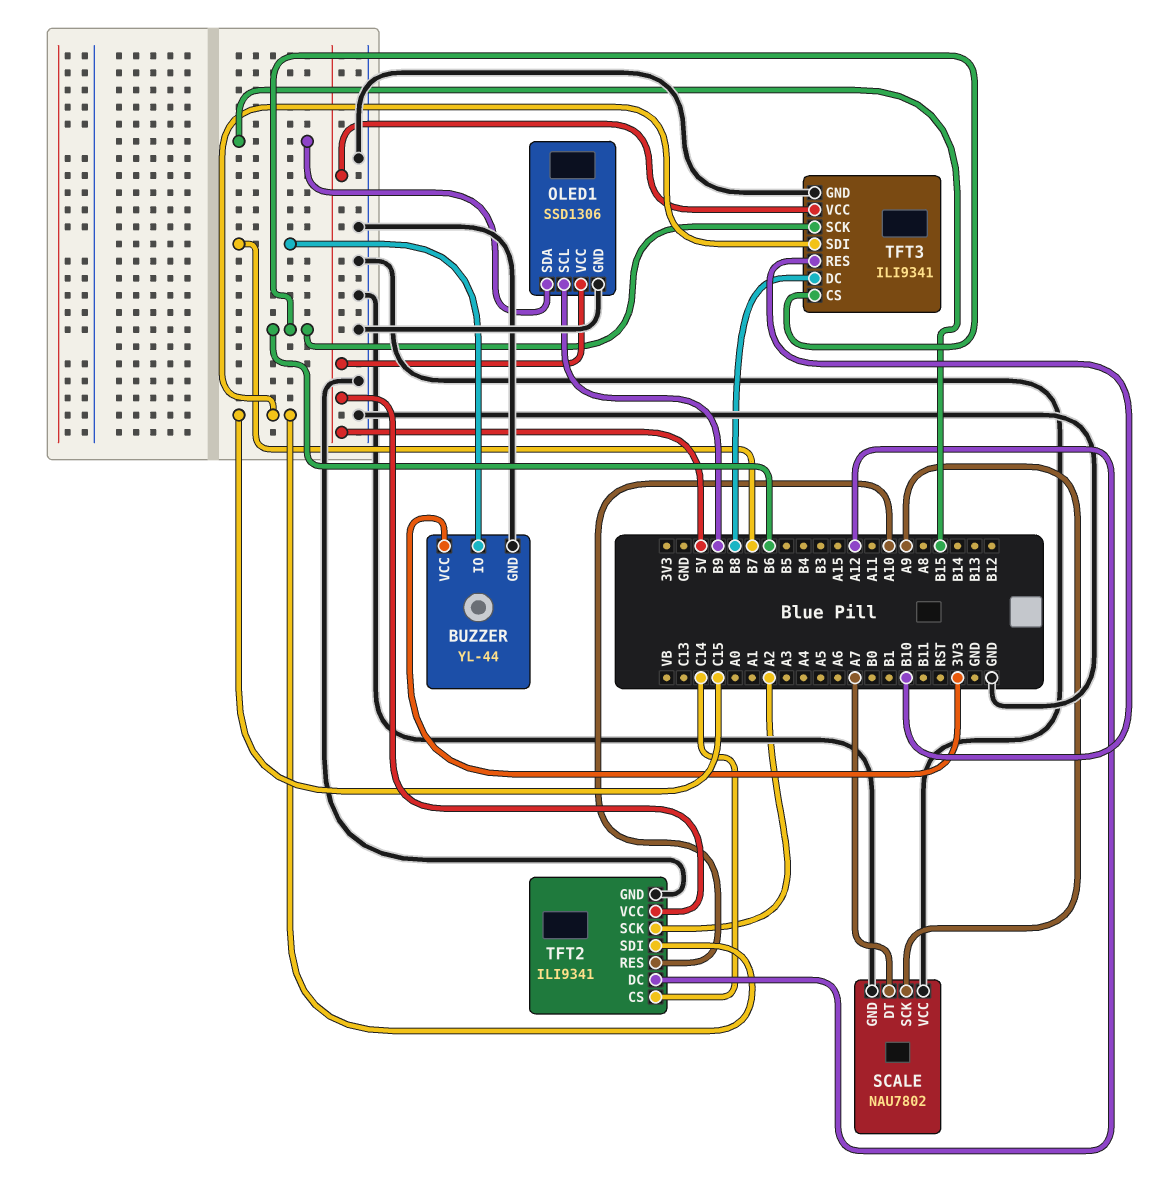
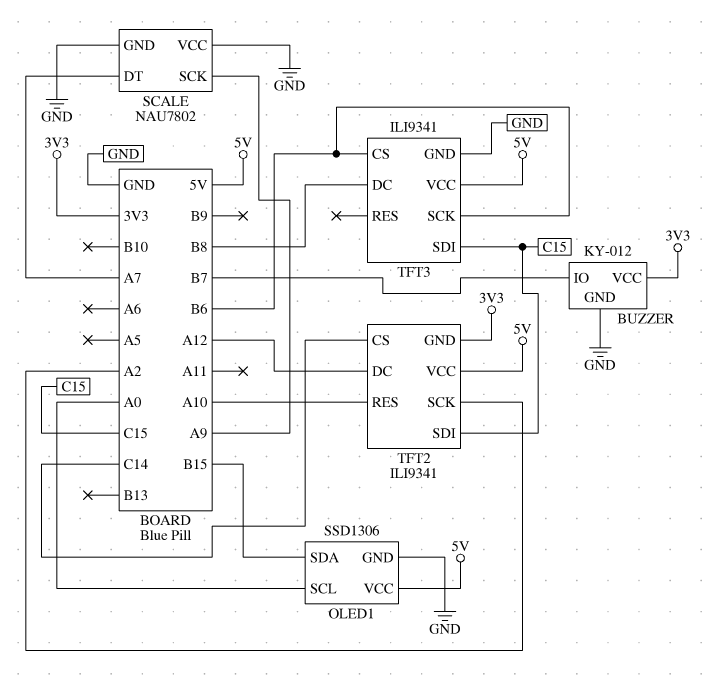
BUZZER: YL-44 -> KY-012
OLED1 pin SCL: B9 -> A0
TFT2 pin GND: GND -> 3V3
TFT3 pin RES: B10 -> none

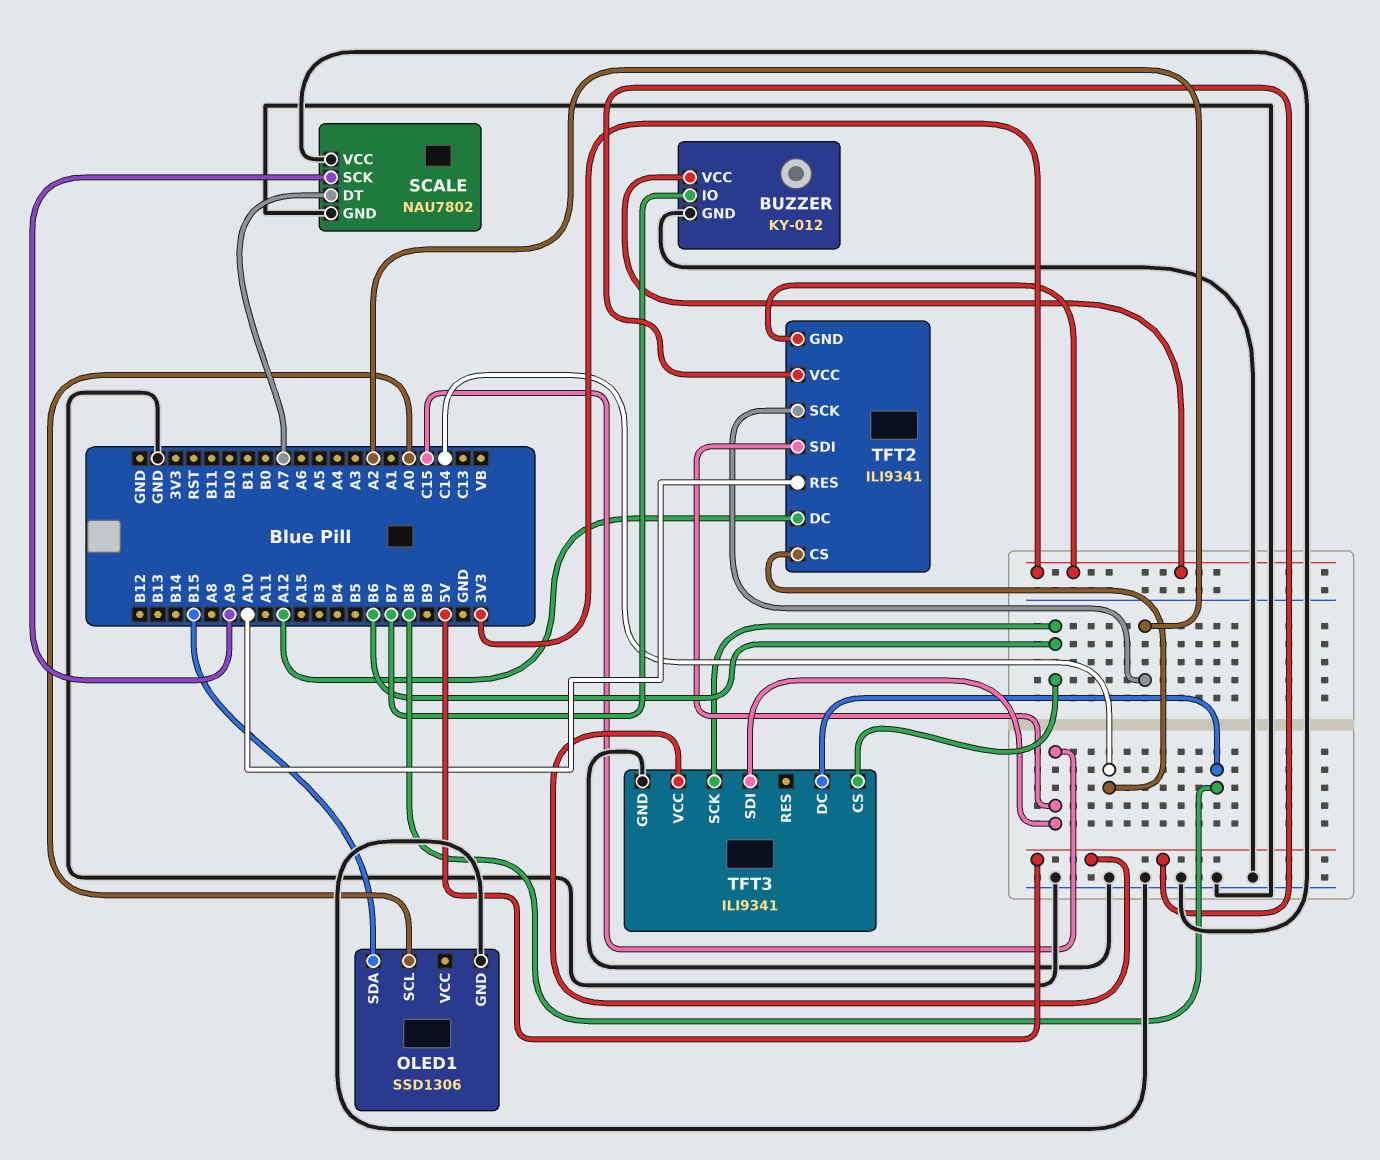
OLED1 pin VCC: 5V -> none

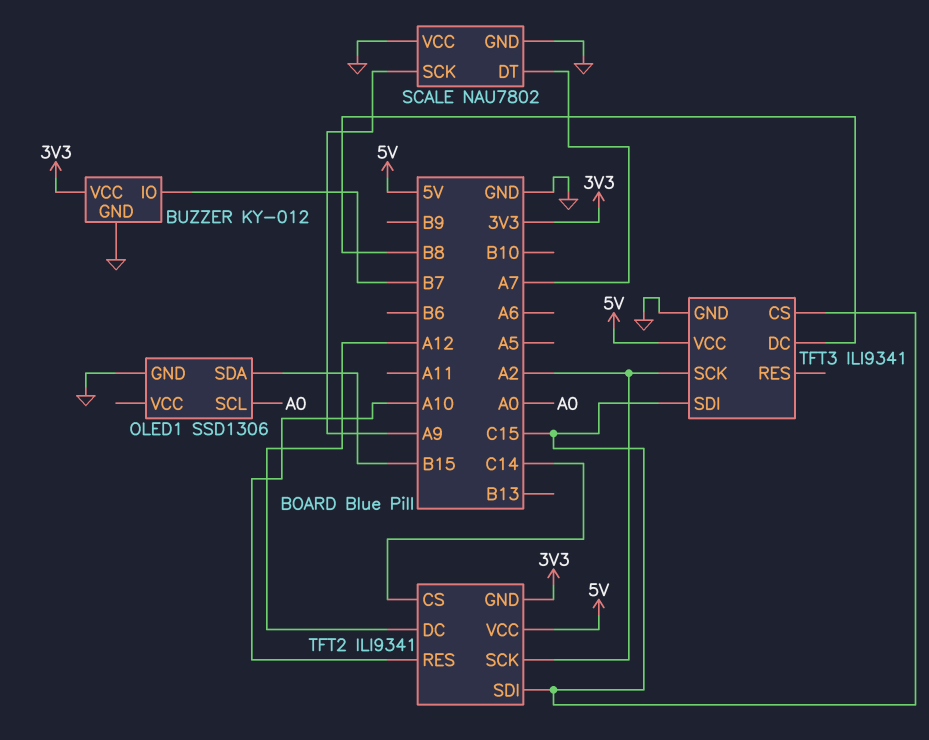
TFT3 pin CS: B6 -> C15
TFT3 pin SCK: B6 -> A2

